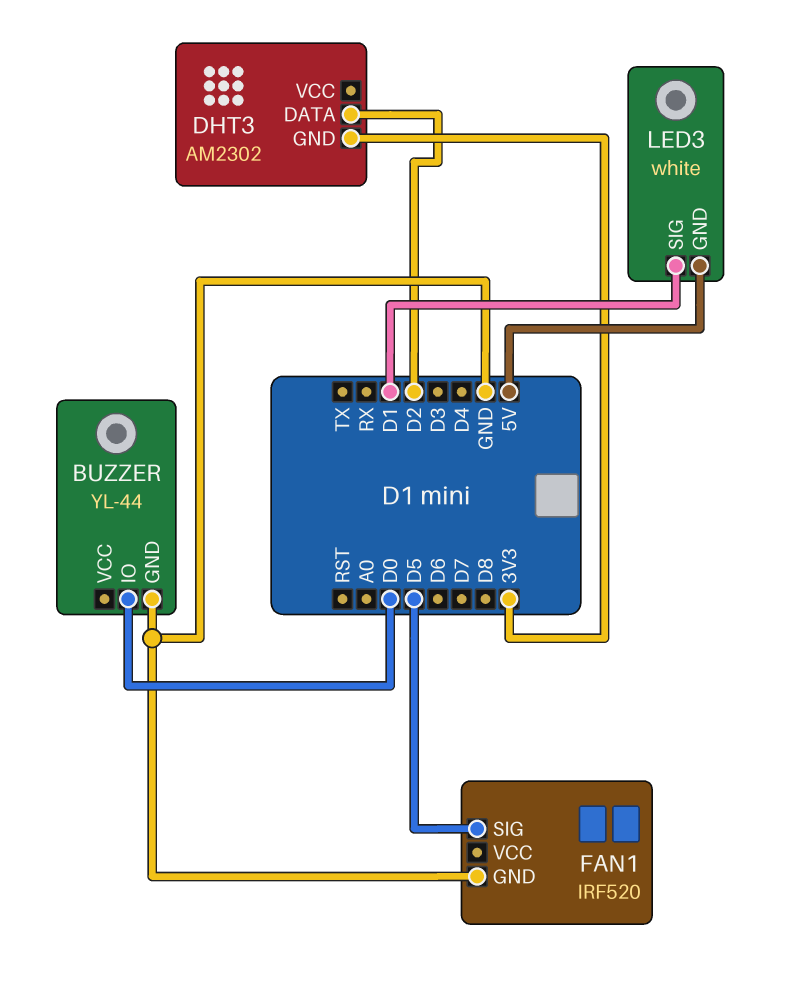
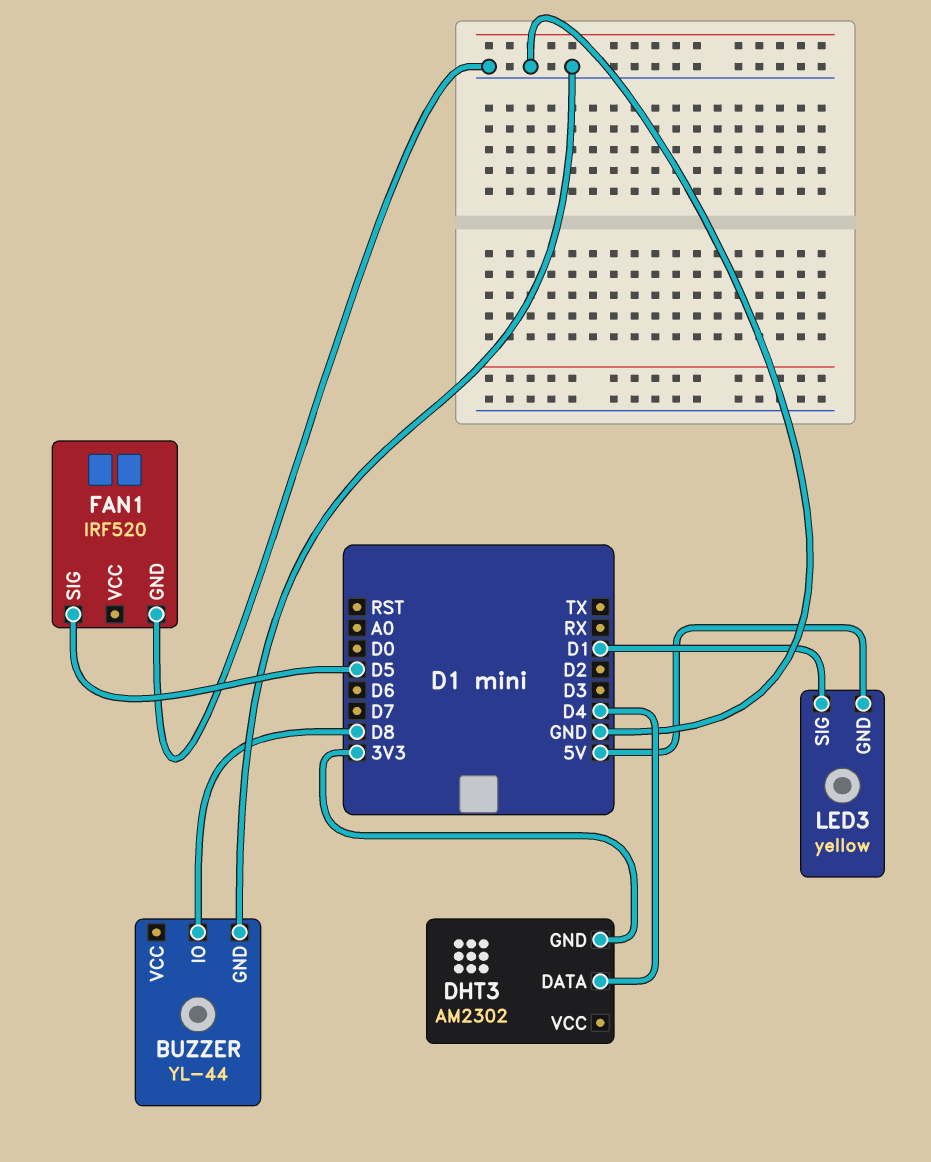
BUZZER pin IO: D0 -> D8
DHT3 pin DATA: D2 -> D4
LED3: white -> yellow

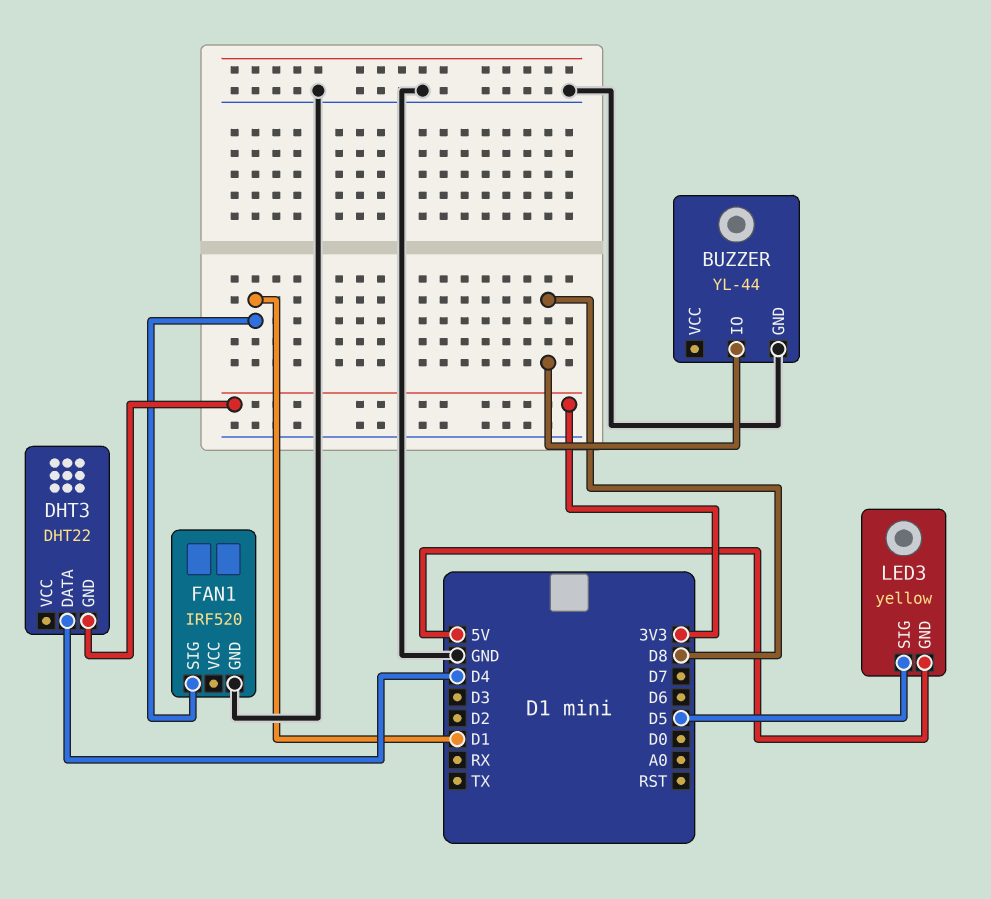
DHT3: AM2302 -> DHT22
FAN1 pin SIG: D5 -> D1
LED3 pin SIG: D1 -> D5

